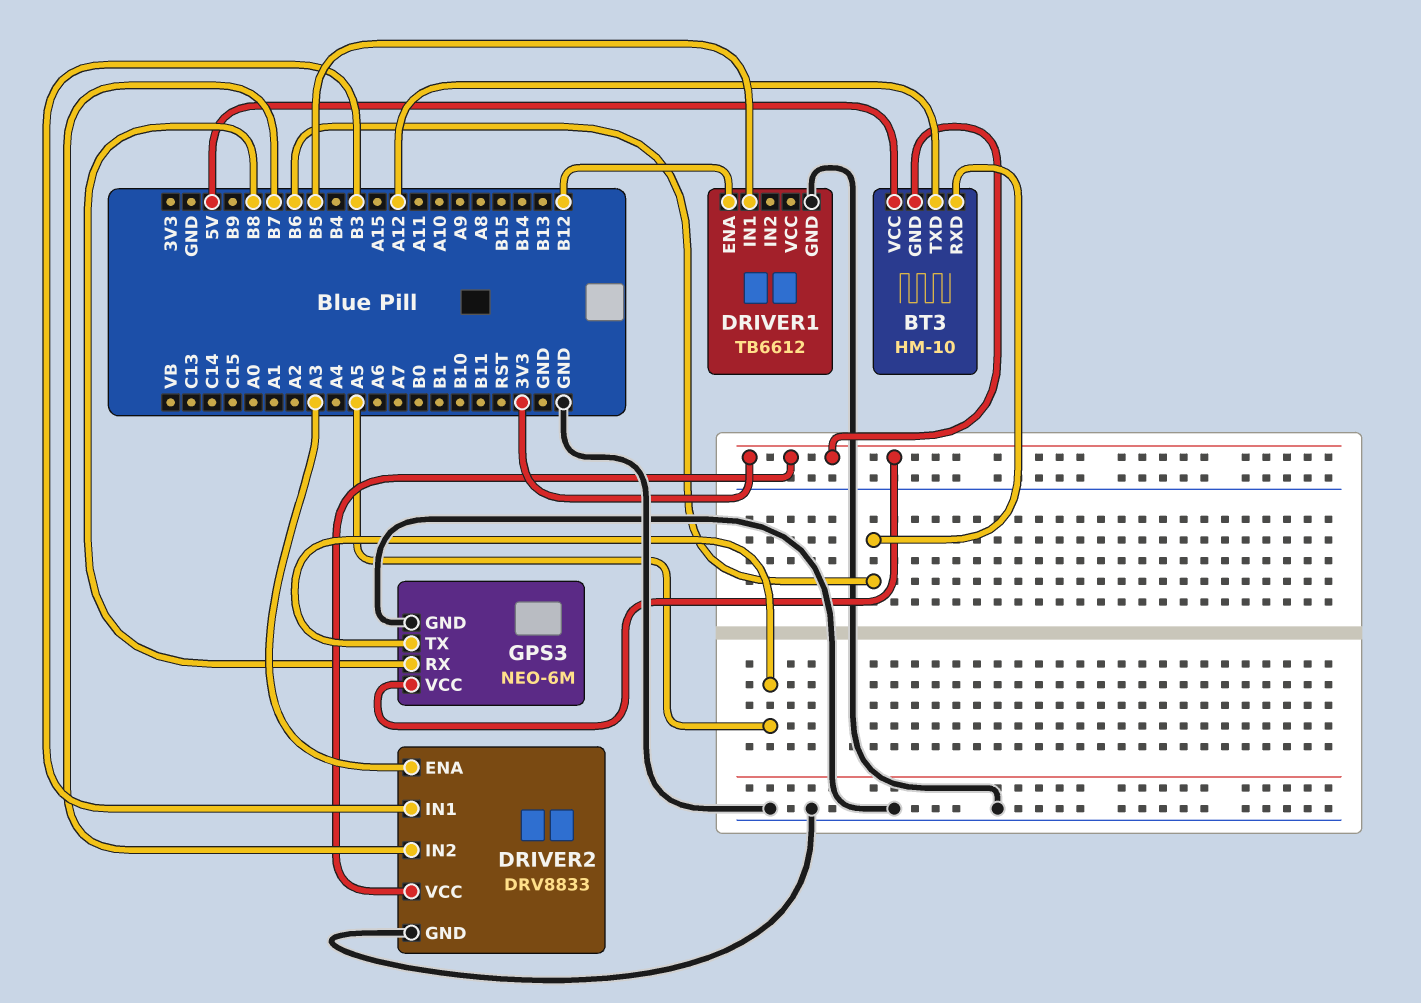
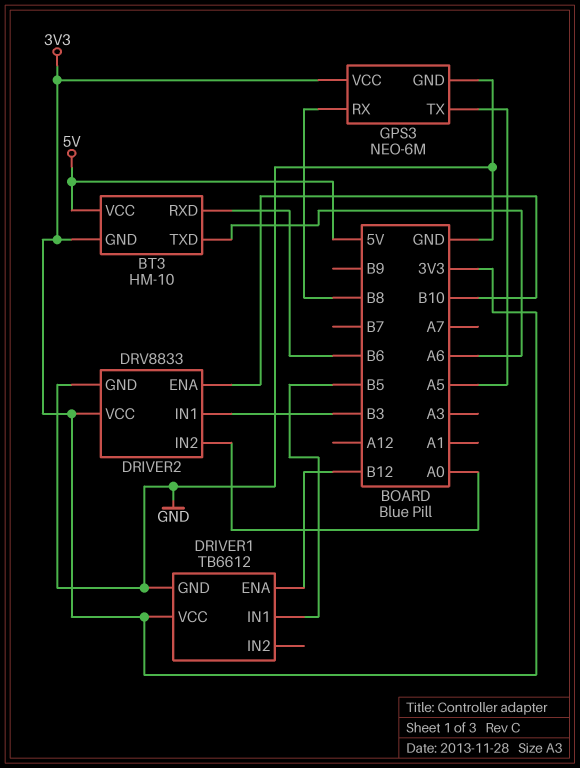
BT3 pin TXD: A12 -> A6
DRIVER1 pin VCC: none -> 3V3
DRIVER2 pin ENA: A3 -> B10
DRIVER2 pin IN2: B7 -> A0

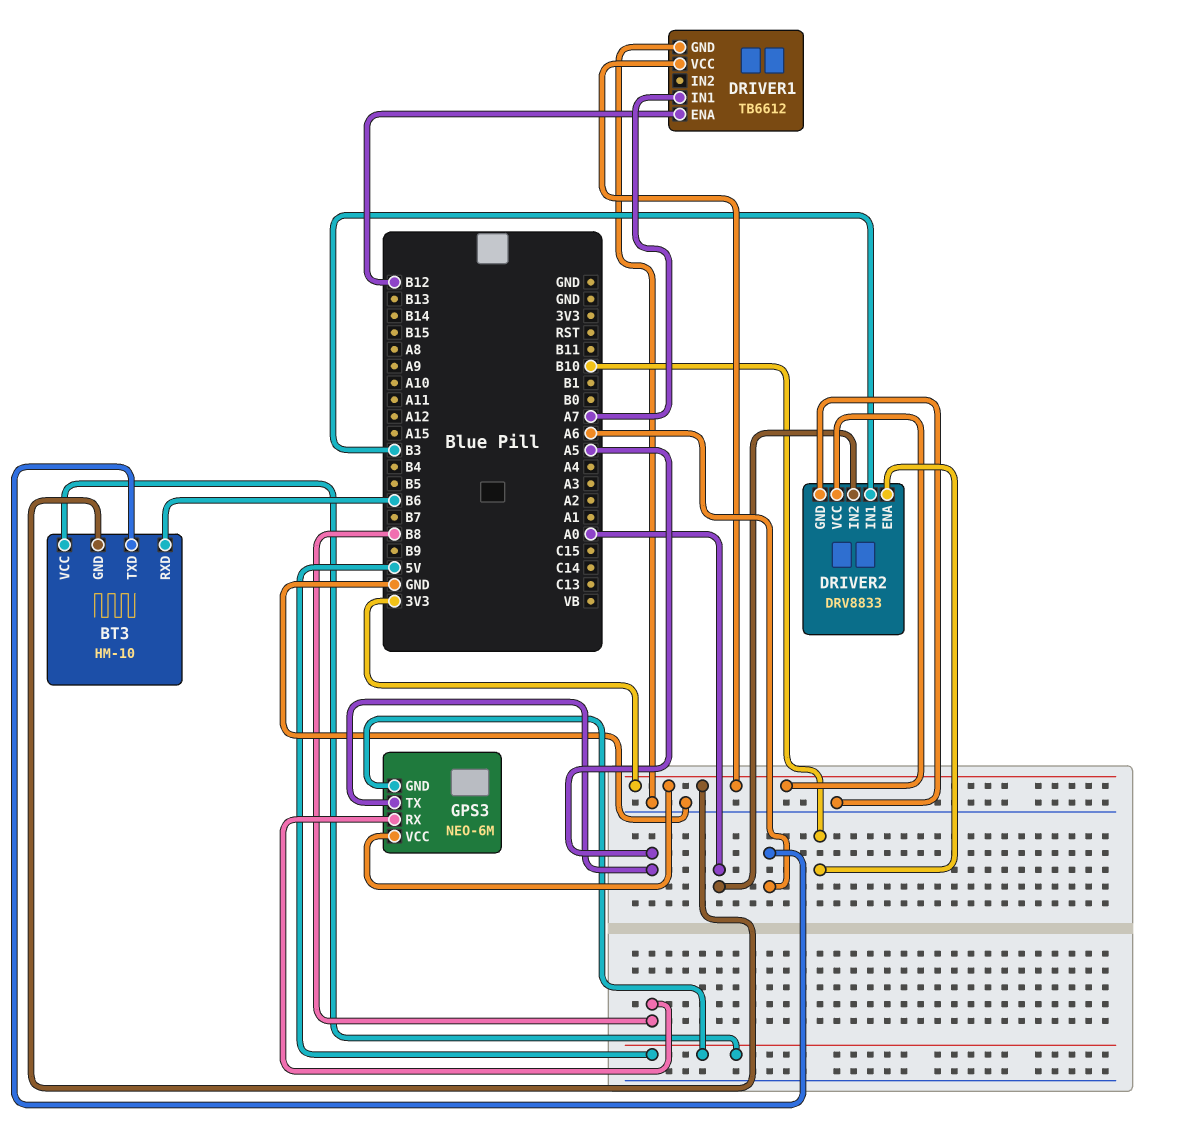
DRIVER1 pin IN1: B5 -> A7
GPS3 pin GND: GND -> 5V

